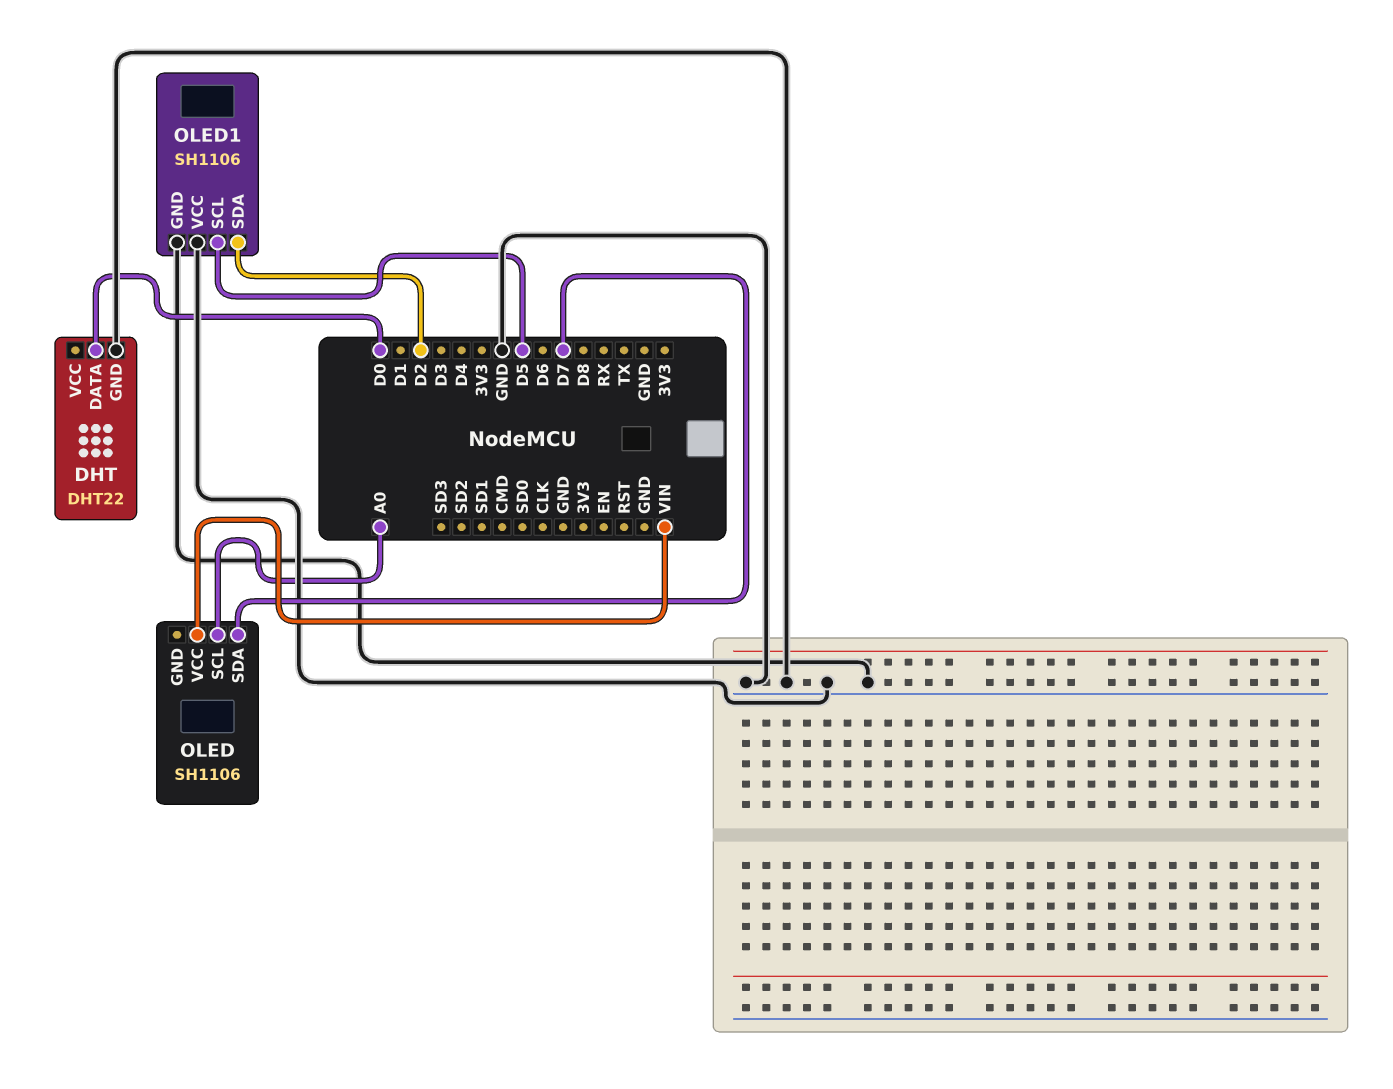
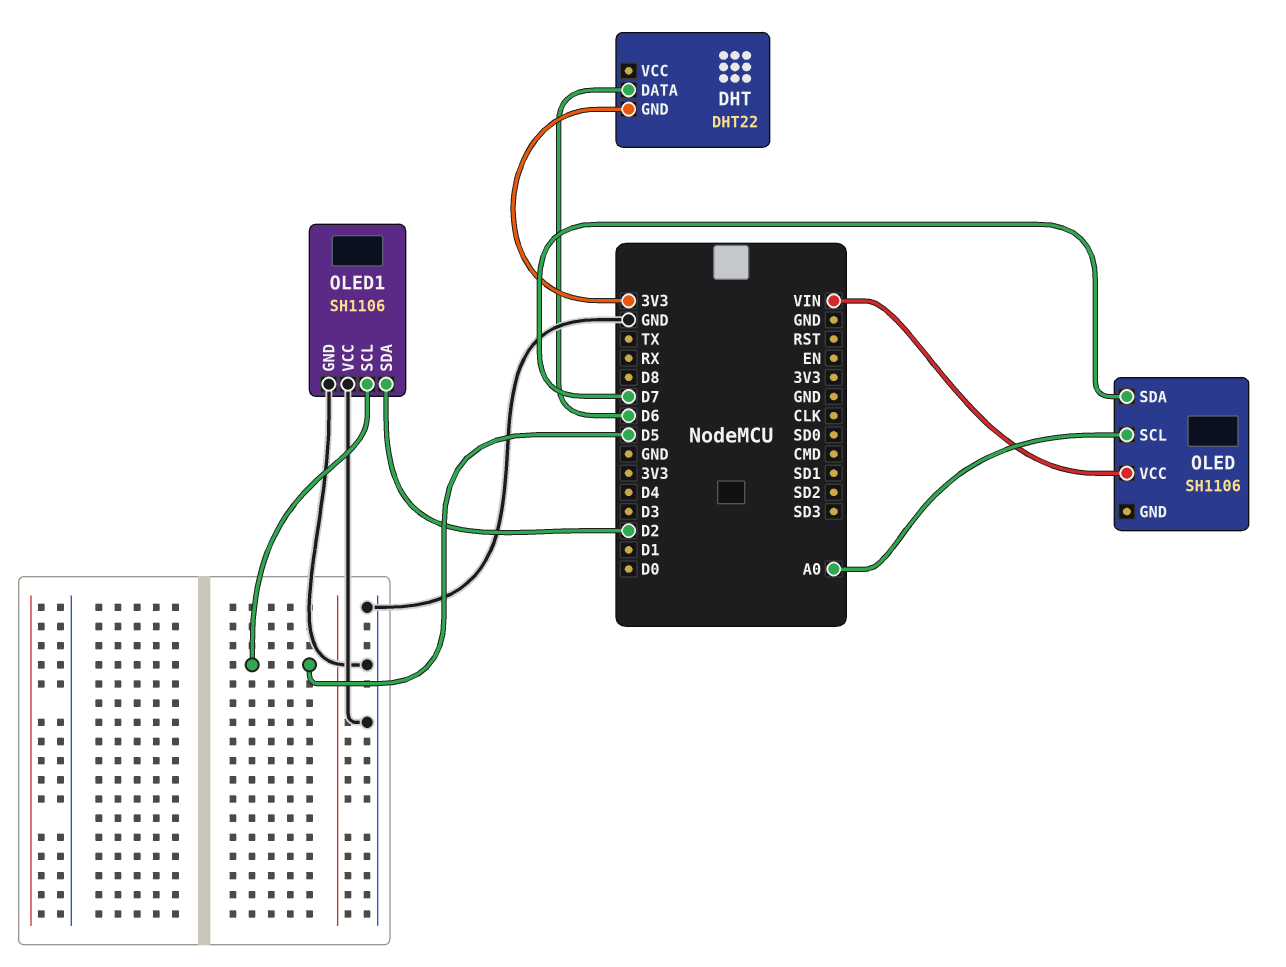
DHT pin DATA: D0 -> D6
DHT pin GND: GND -> 3V3

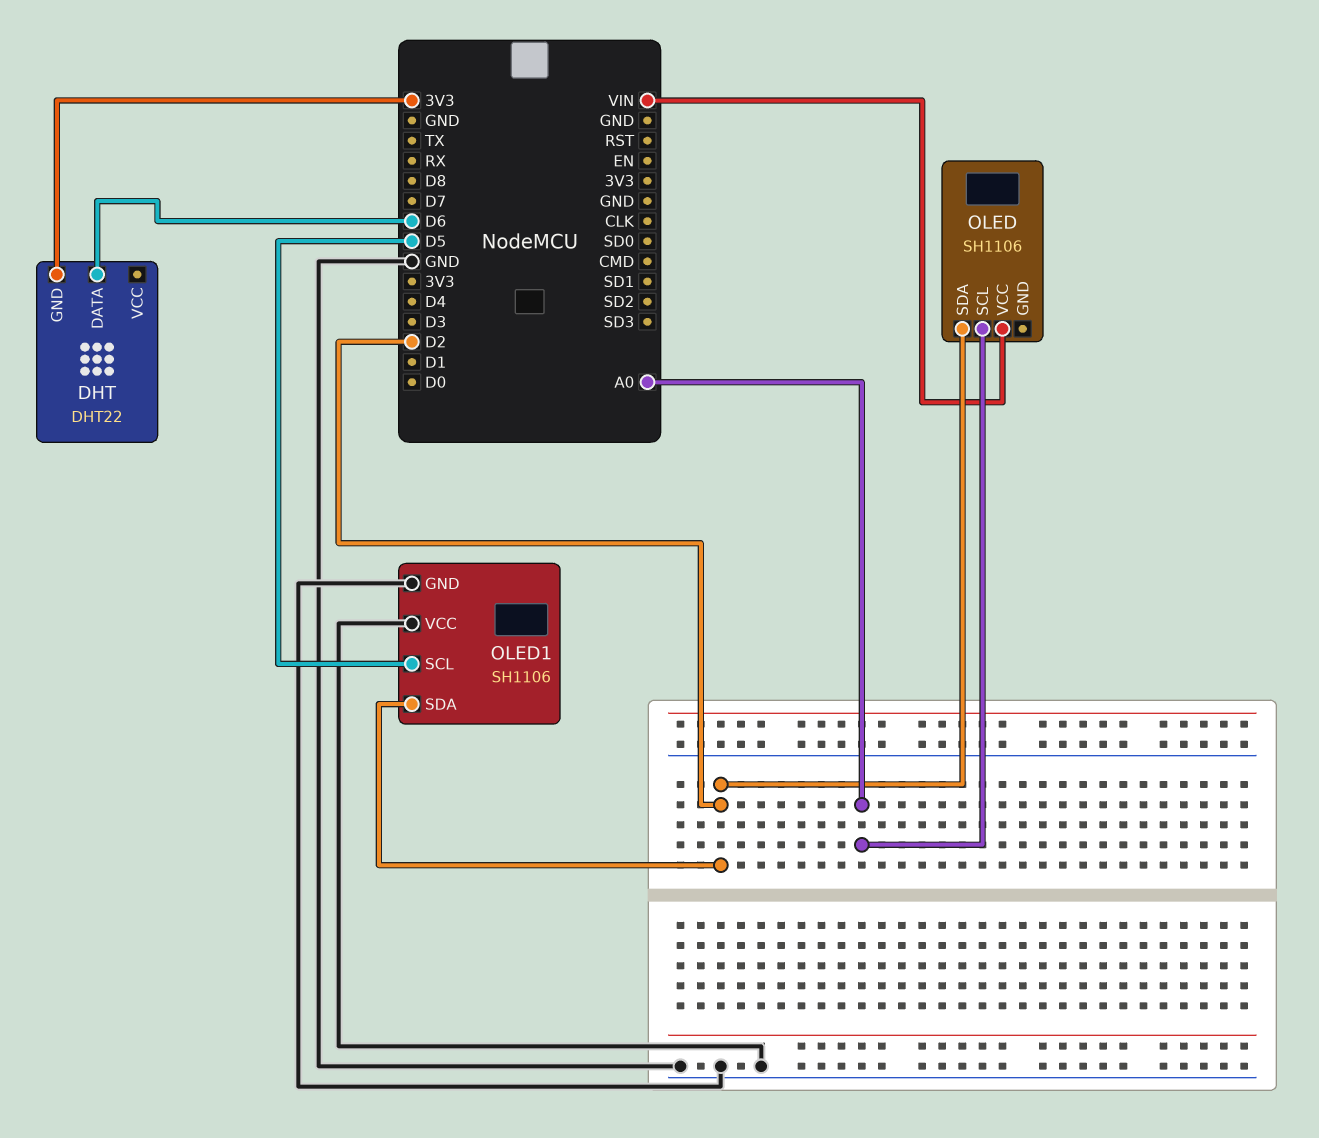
OLED pin SDA: D7 -> D2

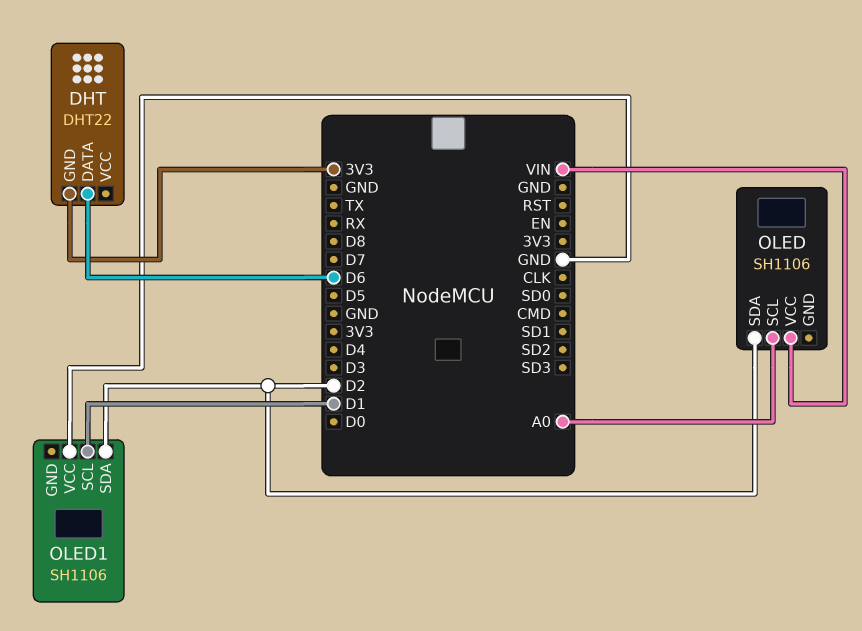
OLED1 pin GND: GND -> none
OLED1 pin SCL: D5 -> D1

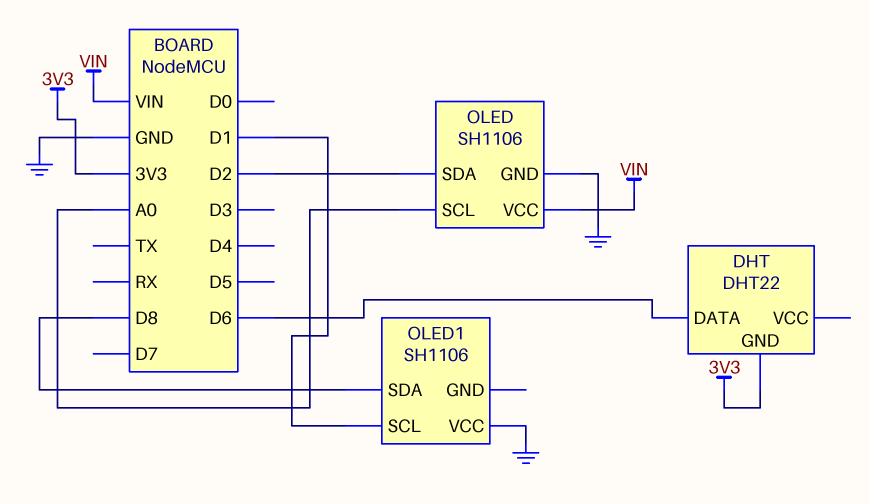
OLED pin GND: none -> GND
OLED1 pin SDA: D2 -> D8

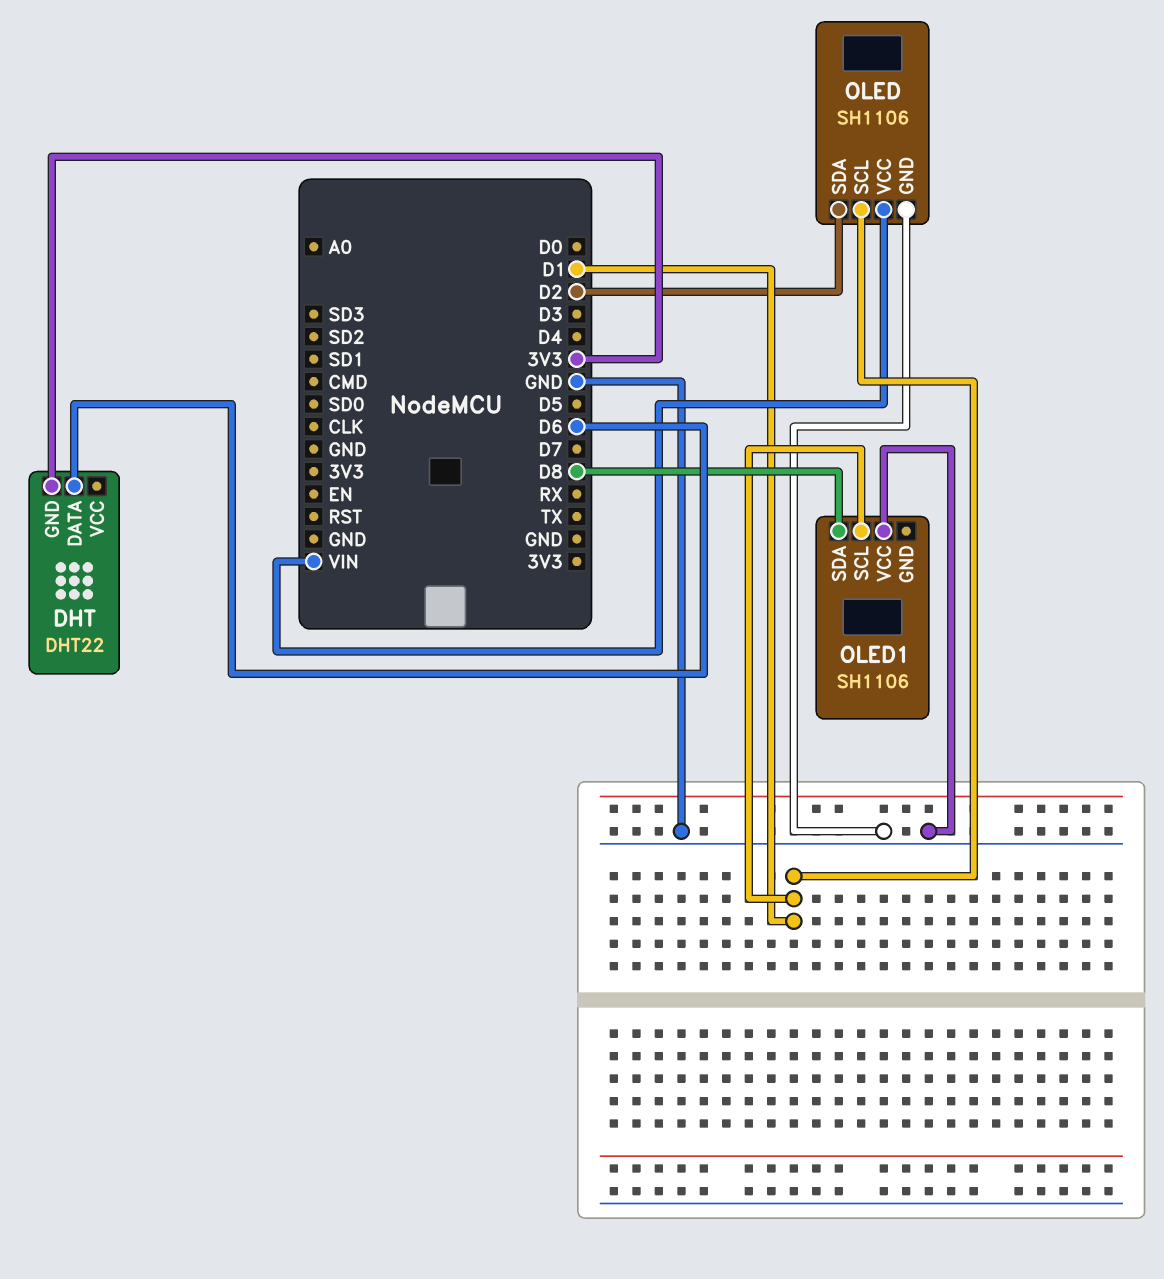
OLED pin SCL: A0 -> D1

